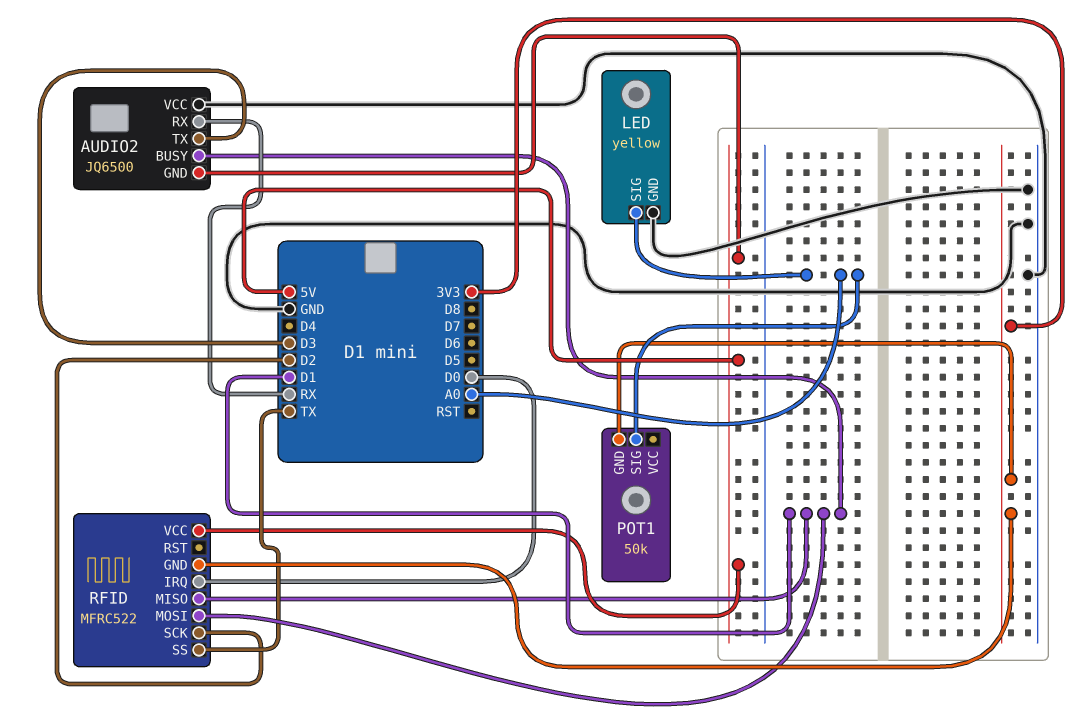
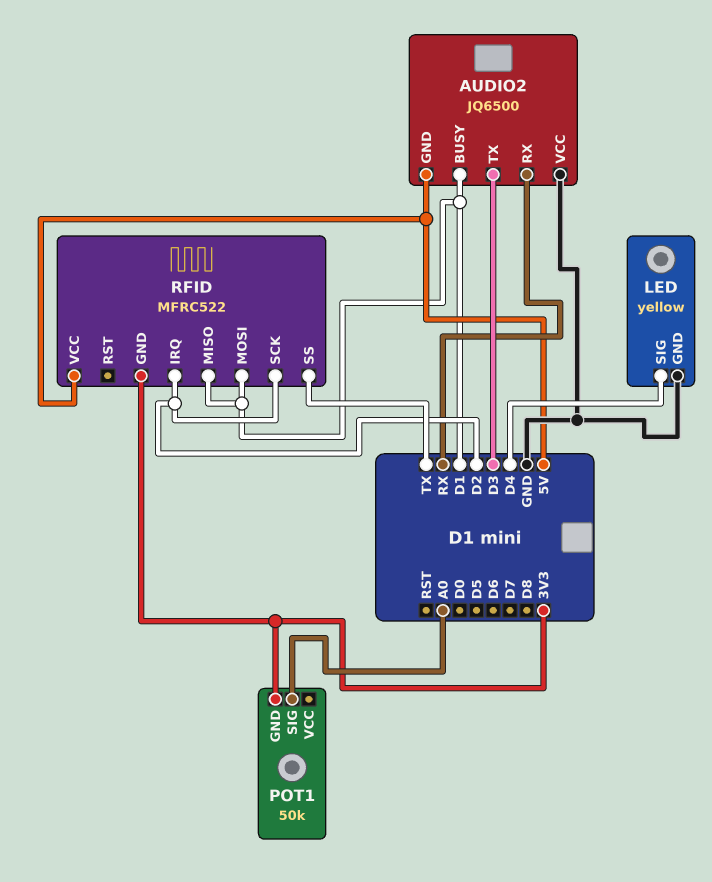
LED pin SIG: A0 -> D4
RFID pin IRQ: D0 -> D2

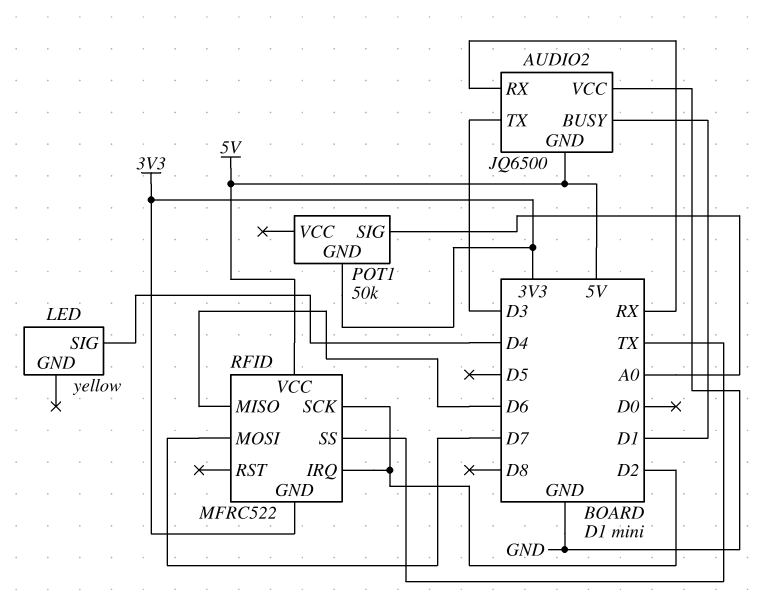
LED pin GND: GND -> none
RFID pin MISO: D1 -> D6
RFID pin MOSI: D1 -> D7

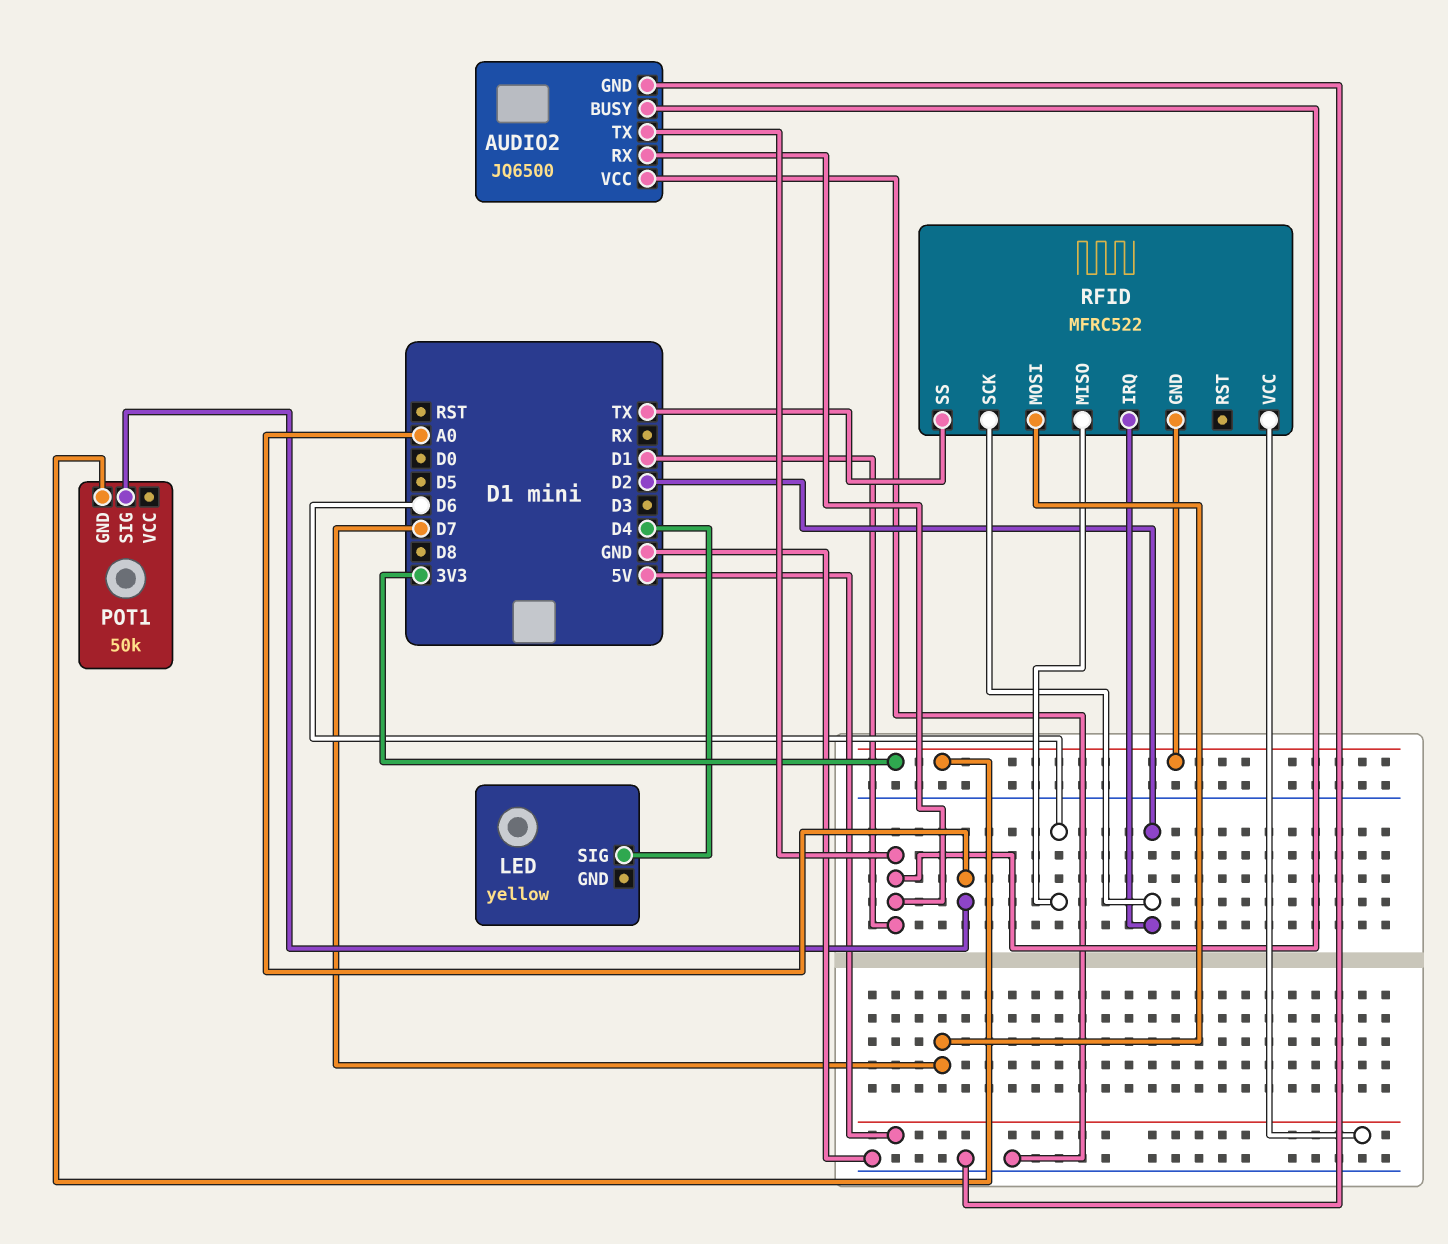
AUDIO2 pin GND: 5V -> GND
AUDIO2 pin RX: RX -> D1
AUDIO2 pin TX: D3 -> D1

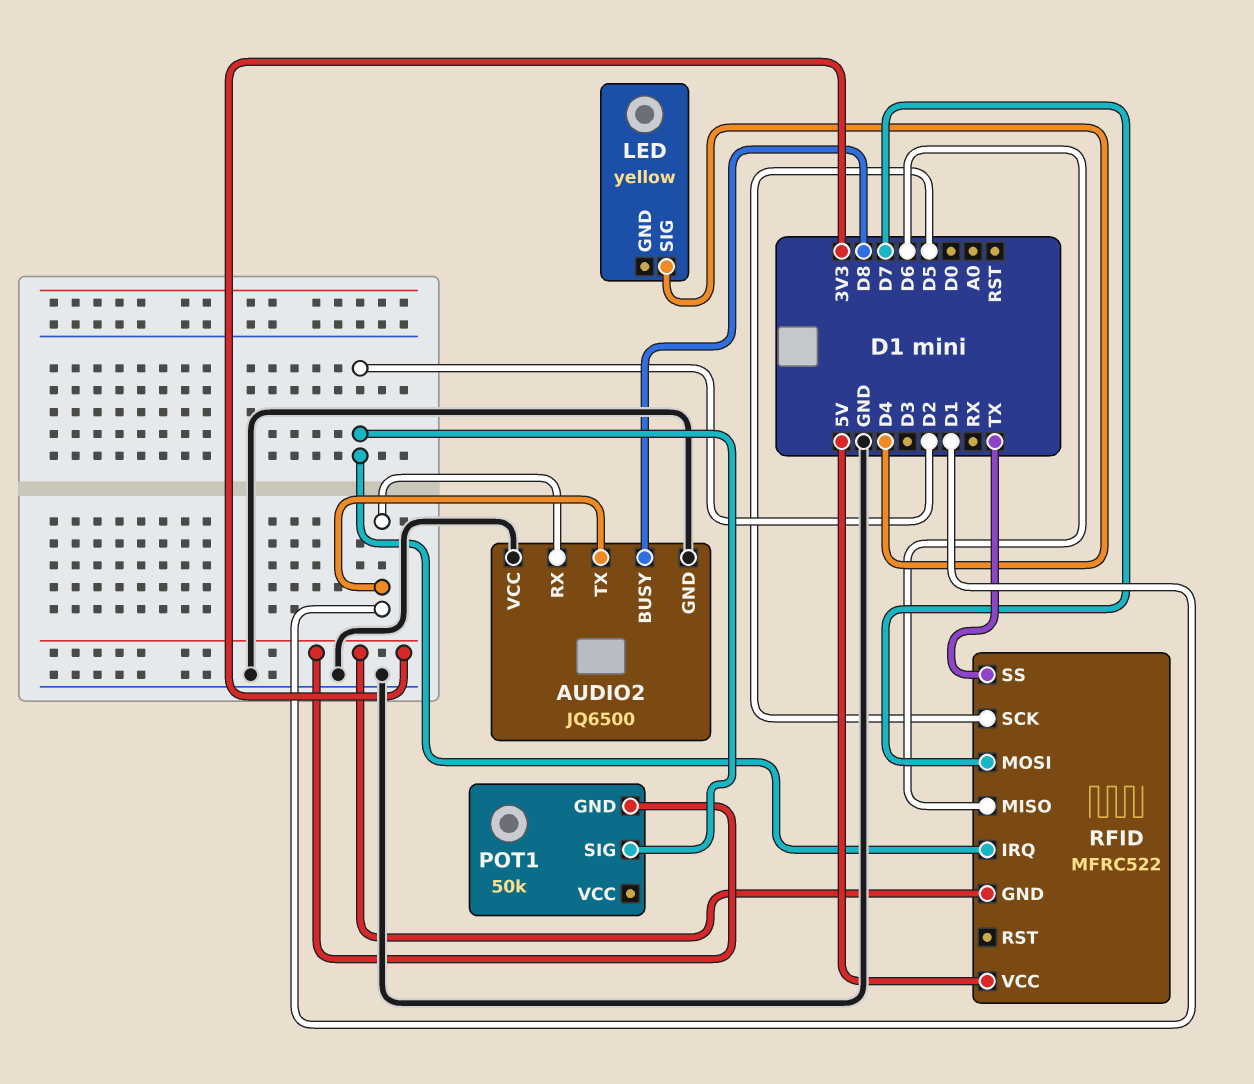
AUDIO2 pin BUSY: D1 -> D8
POT1 pin SIG: A0 -> D2
RFID pin SCK: D2 -> D5

